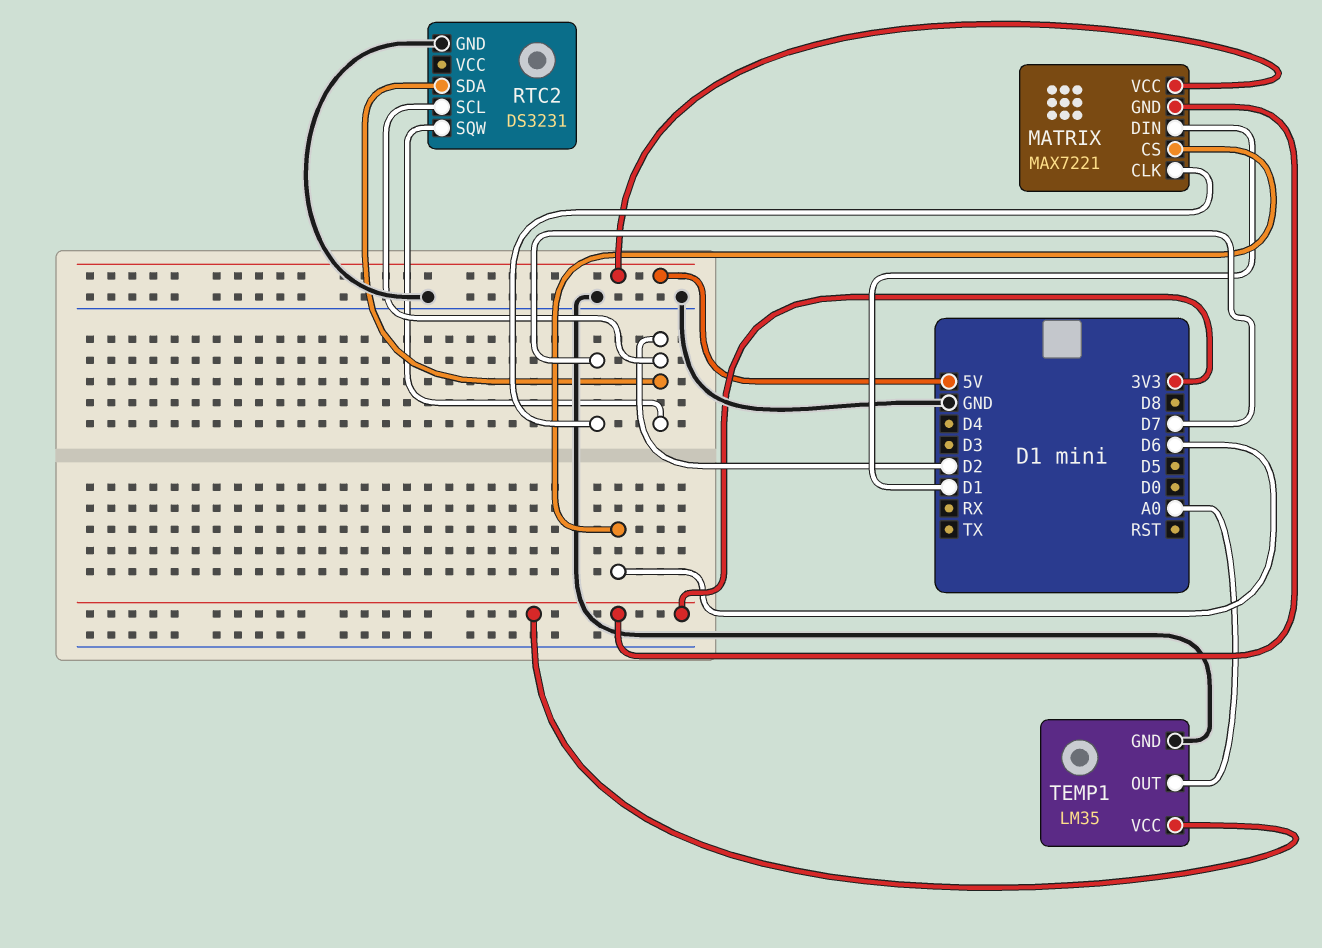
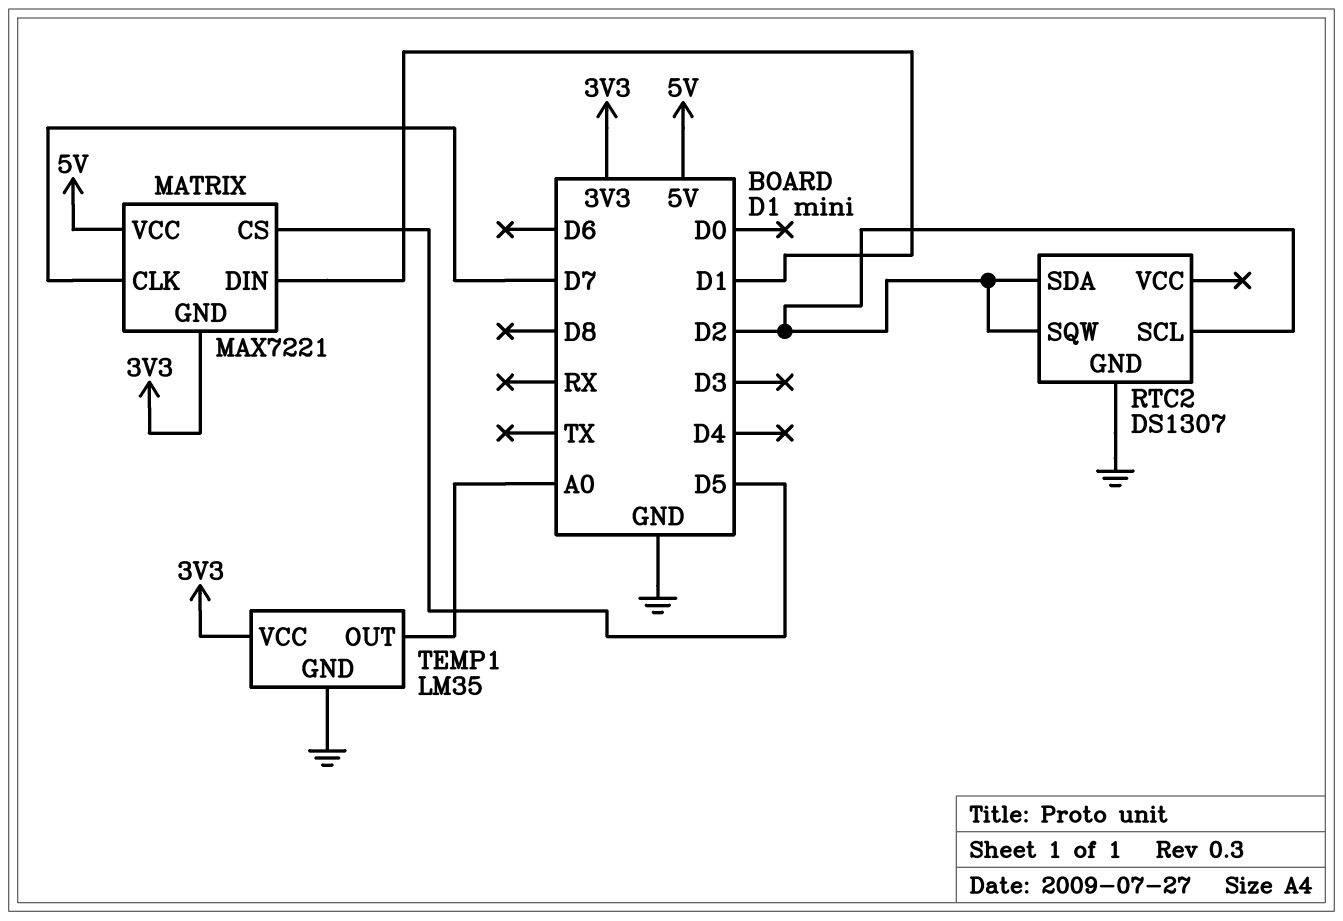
MATRIX pin CS: D6 -> D5
RTC2: DS3231 -> DS1307

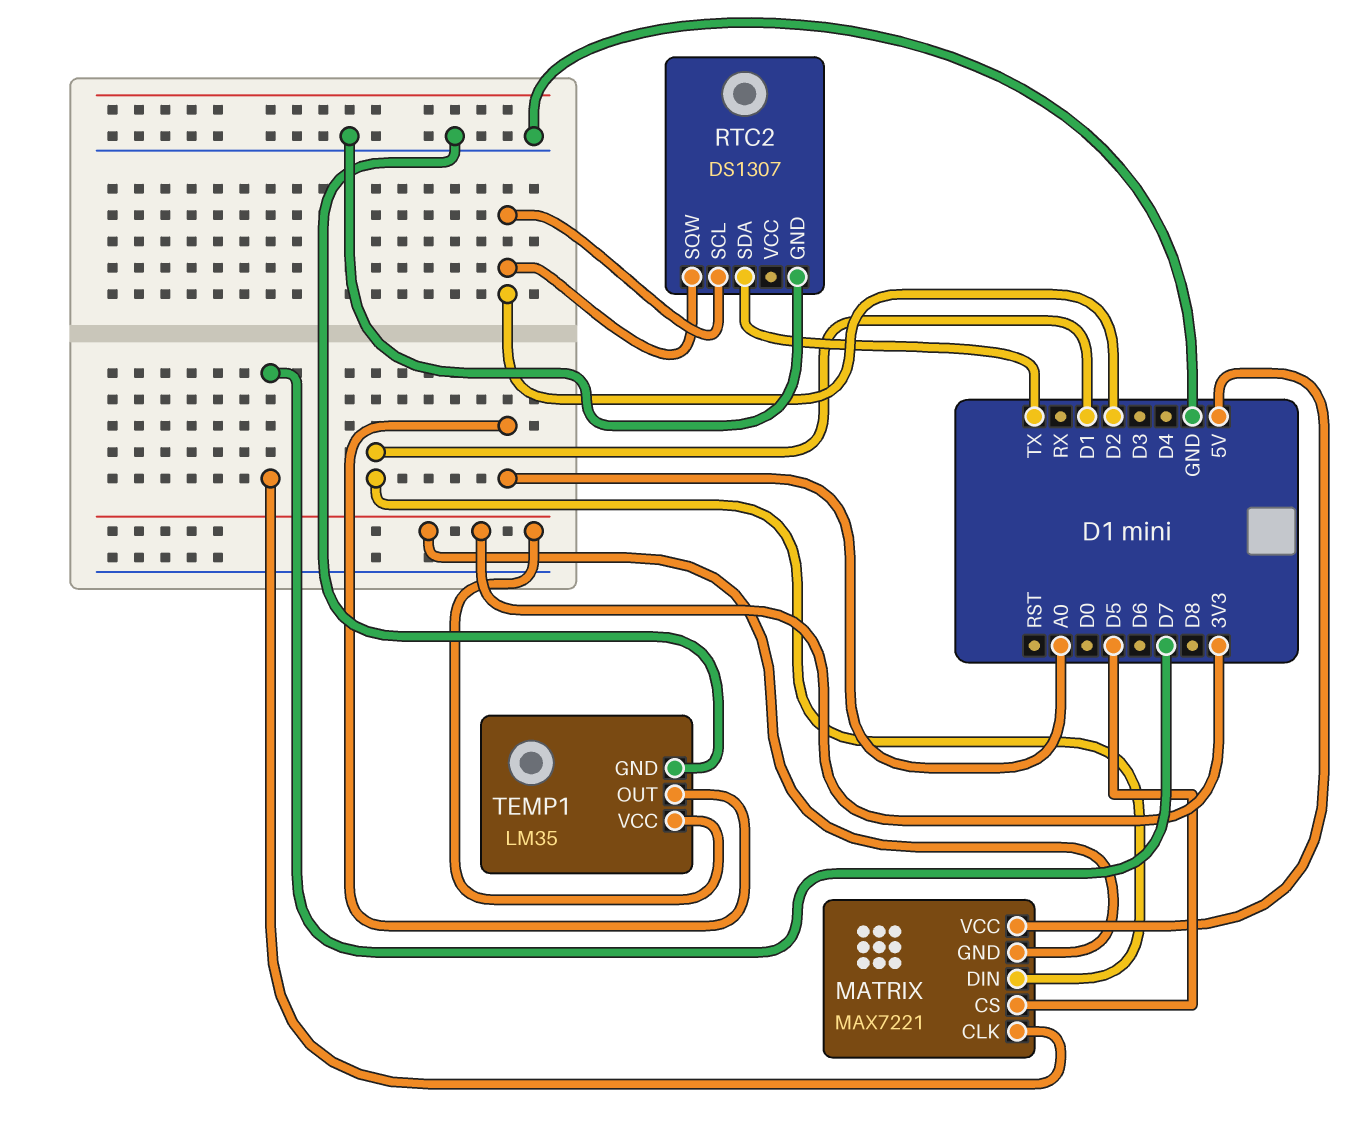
RTC2 pin SDA: D2 -> TX

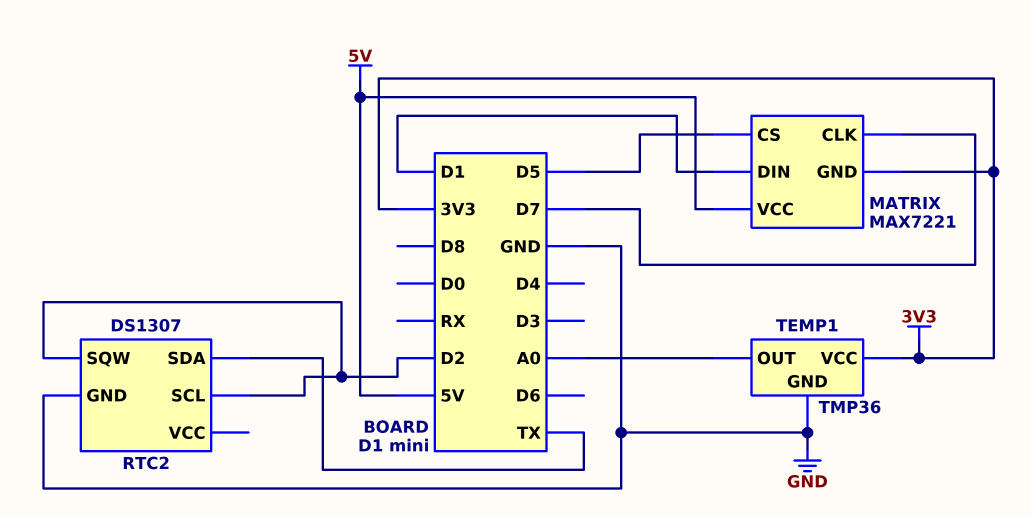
TEMP1: LM35 -> TMP36

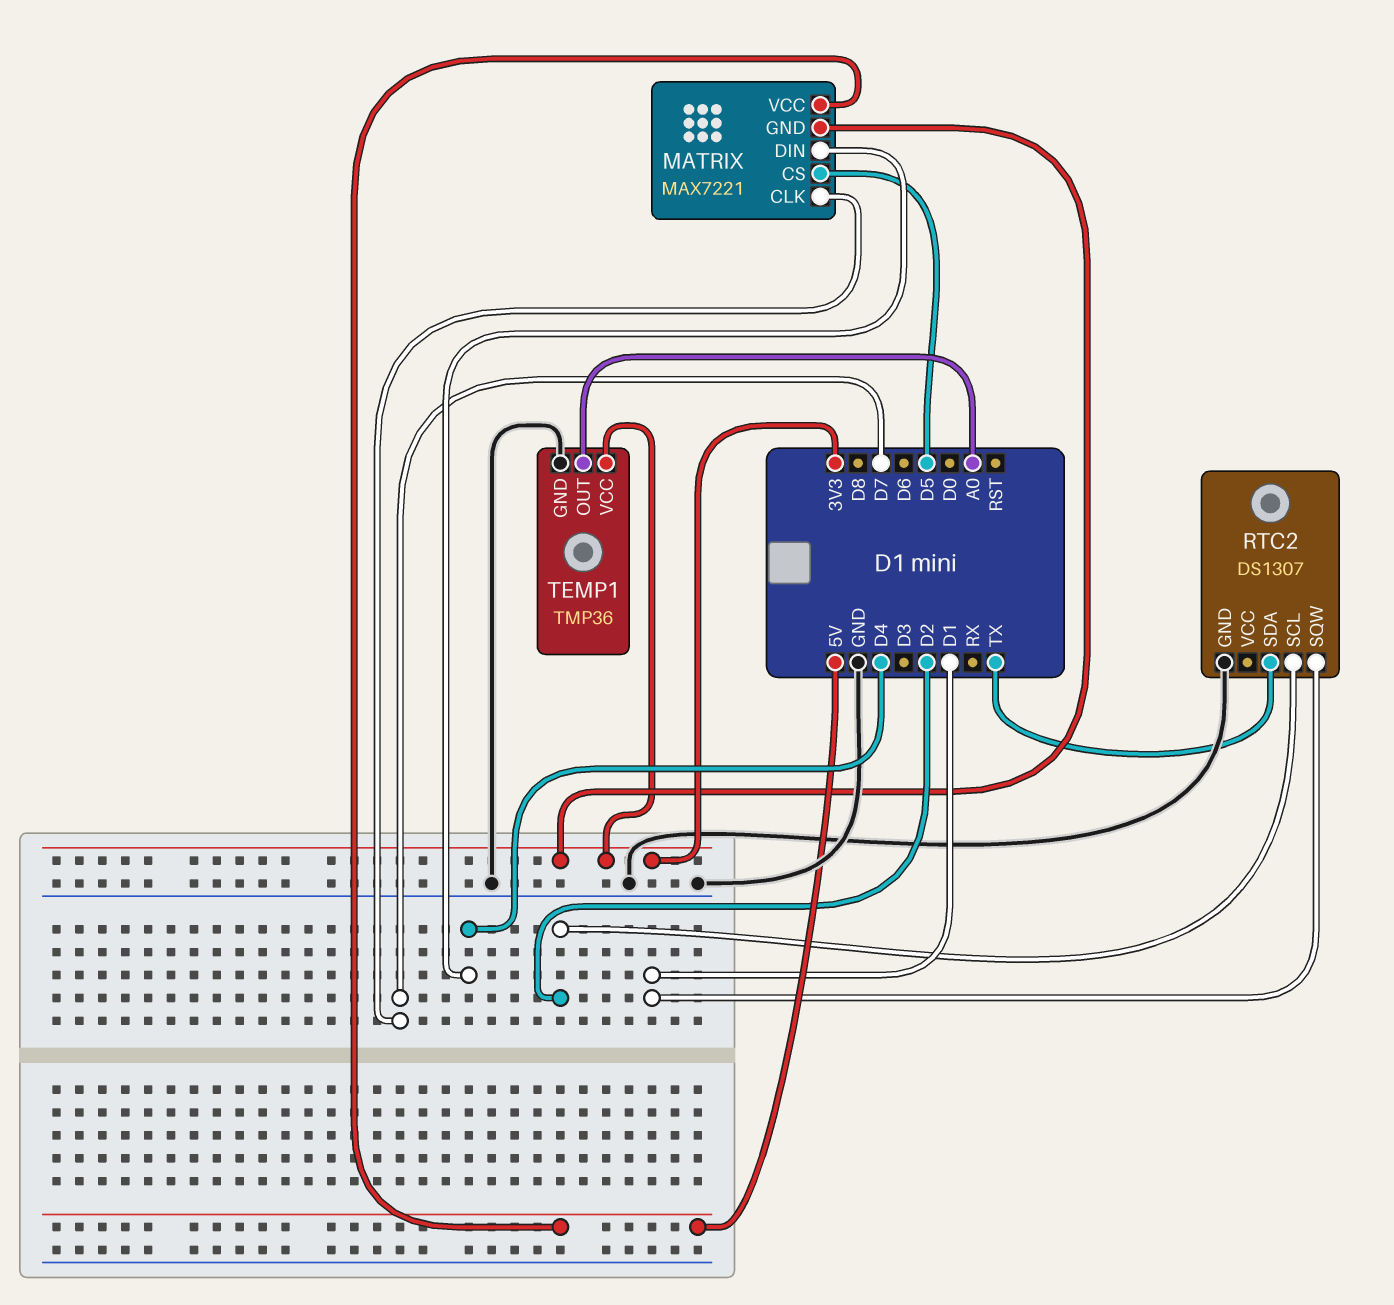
MATRIX pin DIN: D1 -> D4
RTC2 pin SQW: D2 -> D1

